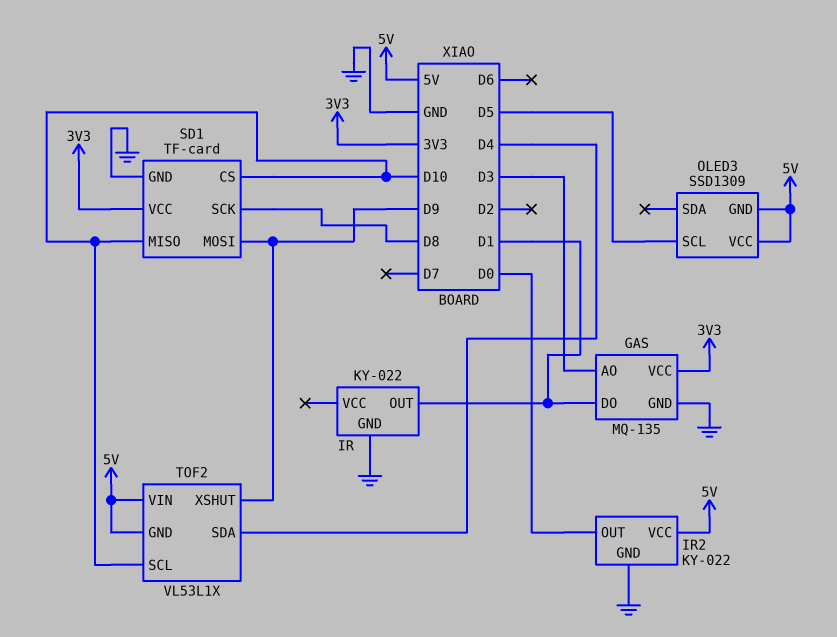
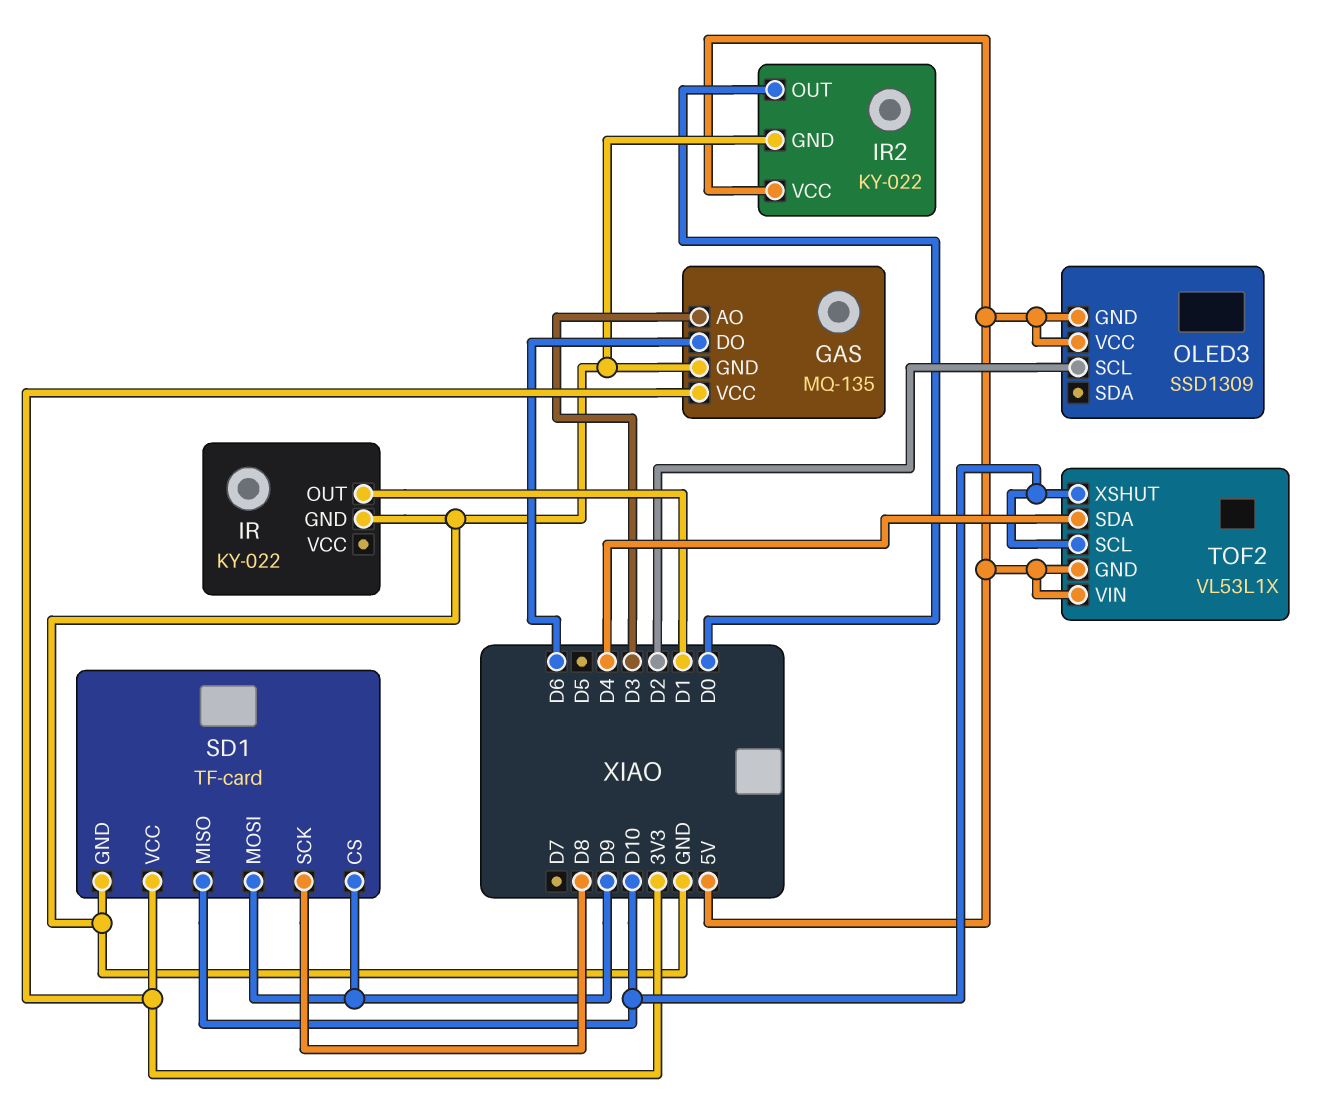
GAS pin DO: D1 -> D6
OLED3 pin SCL: D5 -> D2
SD1 pin CS: D10 -> D9
TOF2 pin XSHUT: D9 -> D10

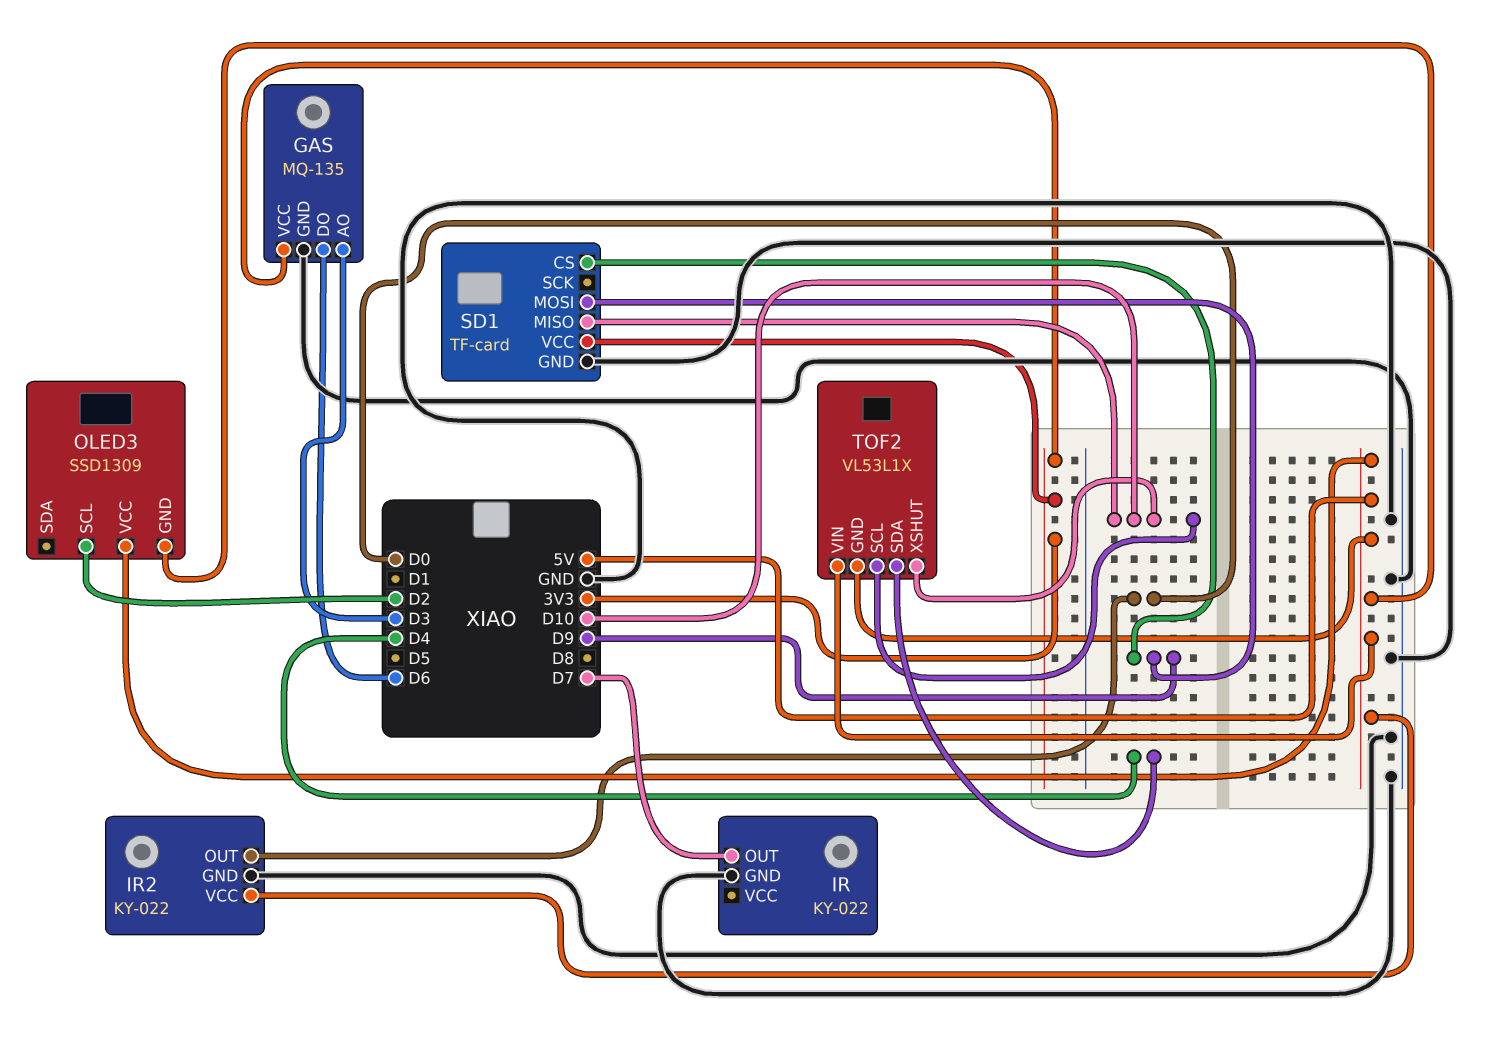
IR pin OUT: D1 -> D7
SD1 pin SCK: D8 -> none

